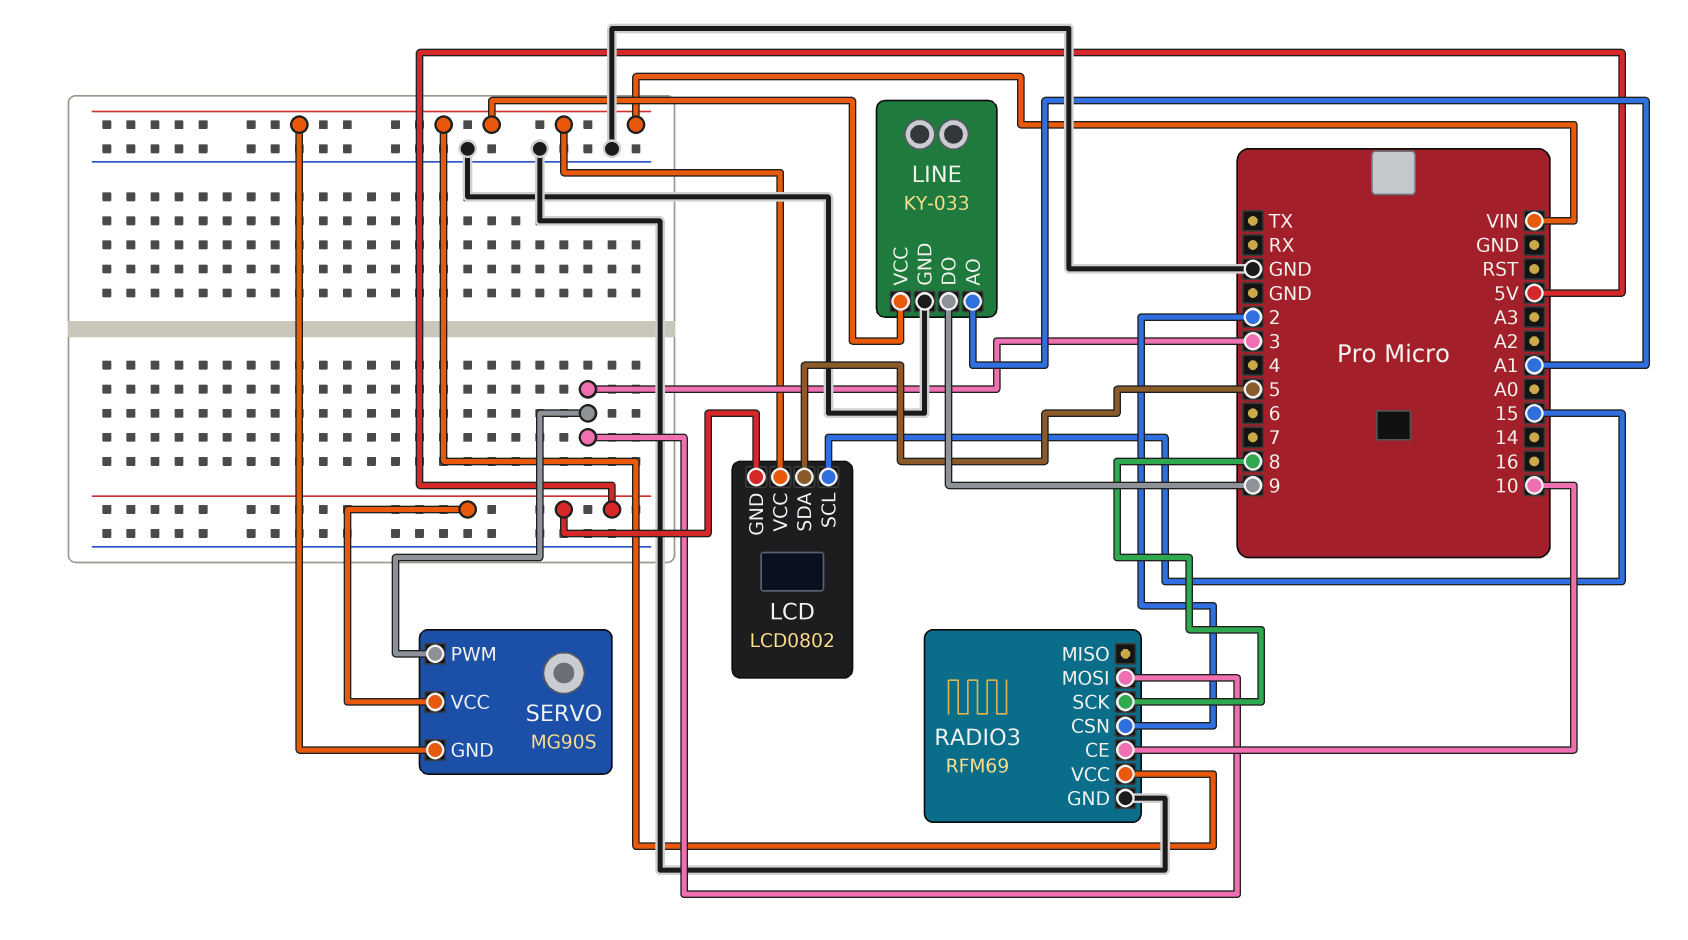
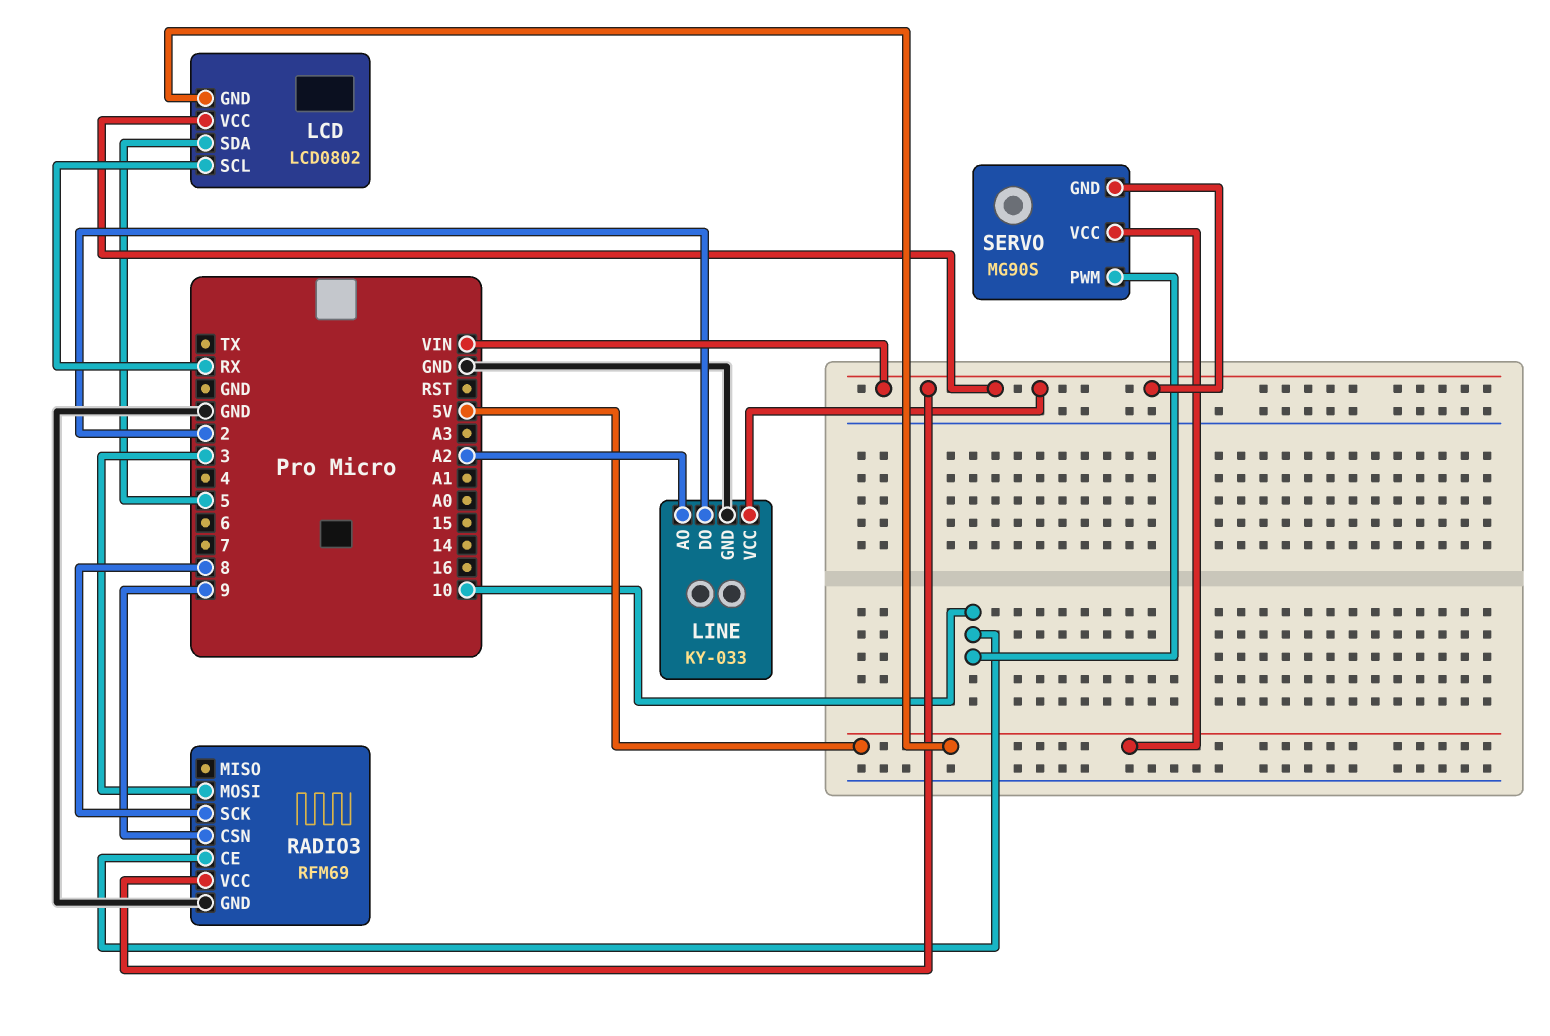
LCD pin SCL: 15 -> RX
LINE pin AO: A1 -> A2
LINE pin DO: 9 -> 2
RADIO3 pin CSN: 2 -> 9
SERVO pin PWM: 3 -> 10

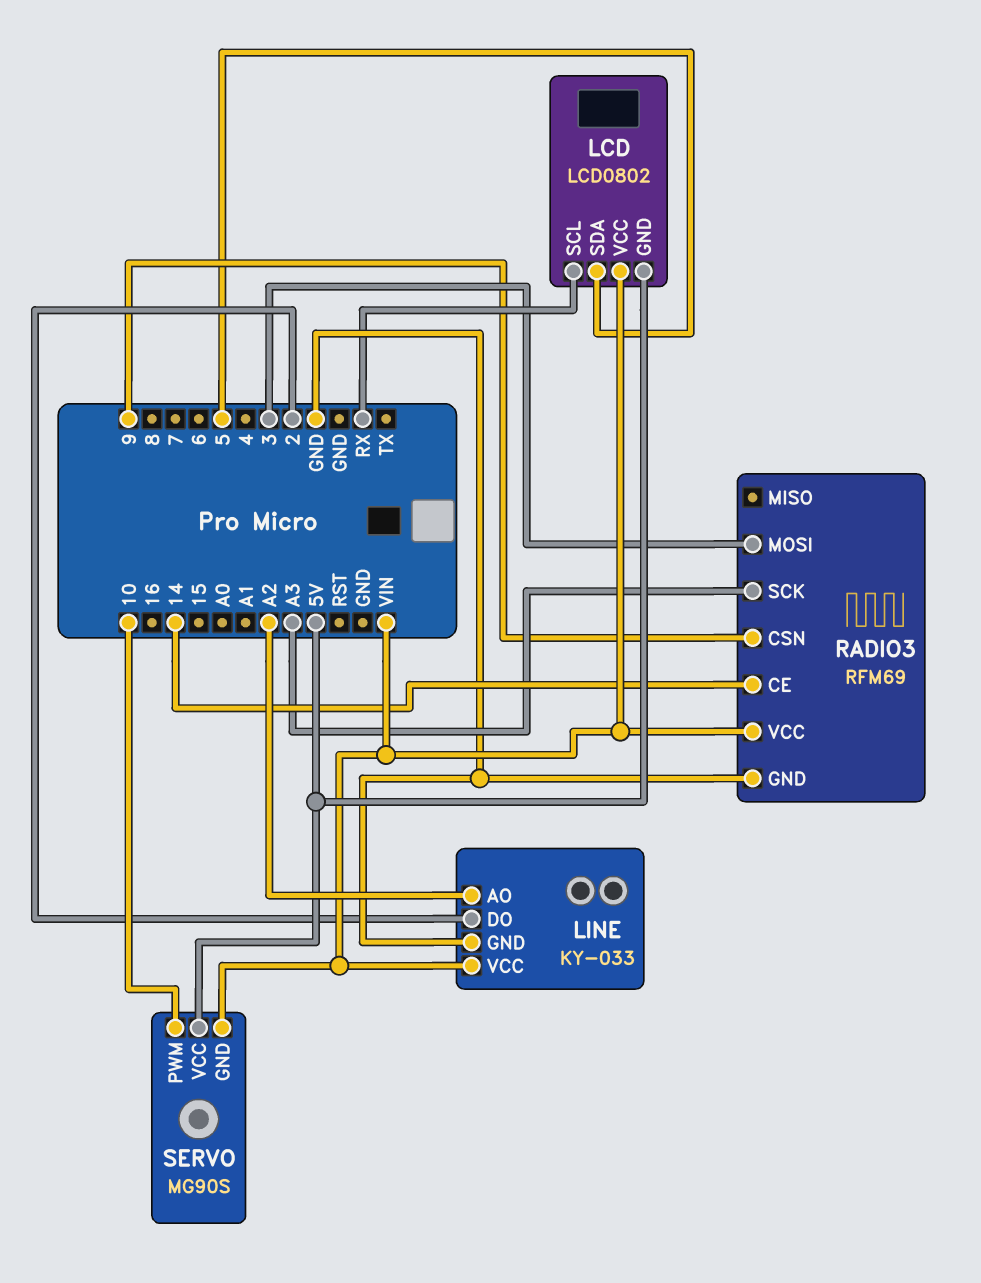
RADIO3 pin CE: 10 -> 14
RADIO3 pin SCK: 8 -> A3

